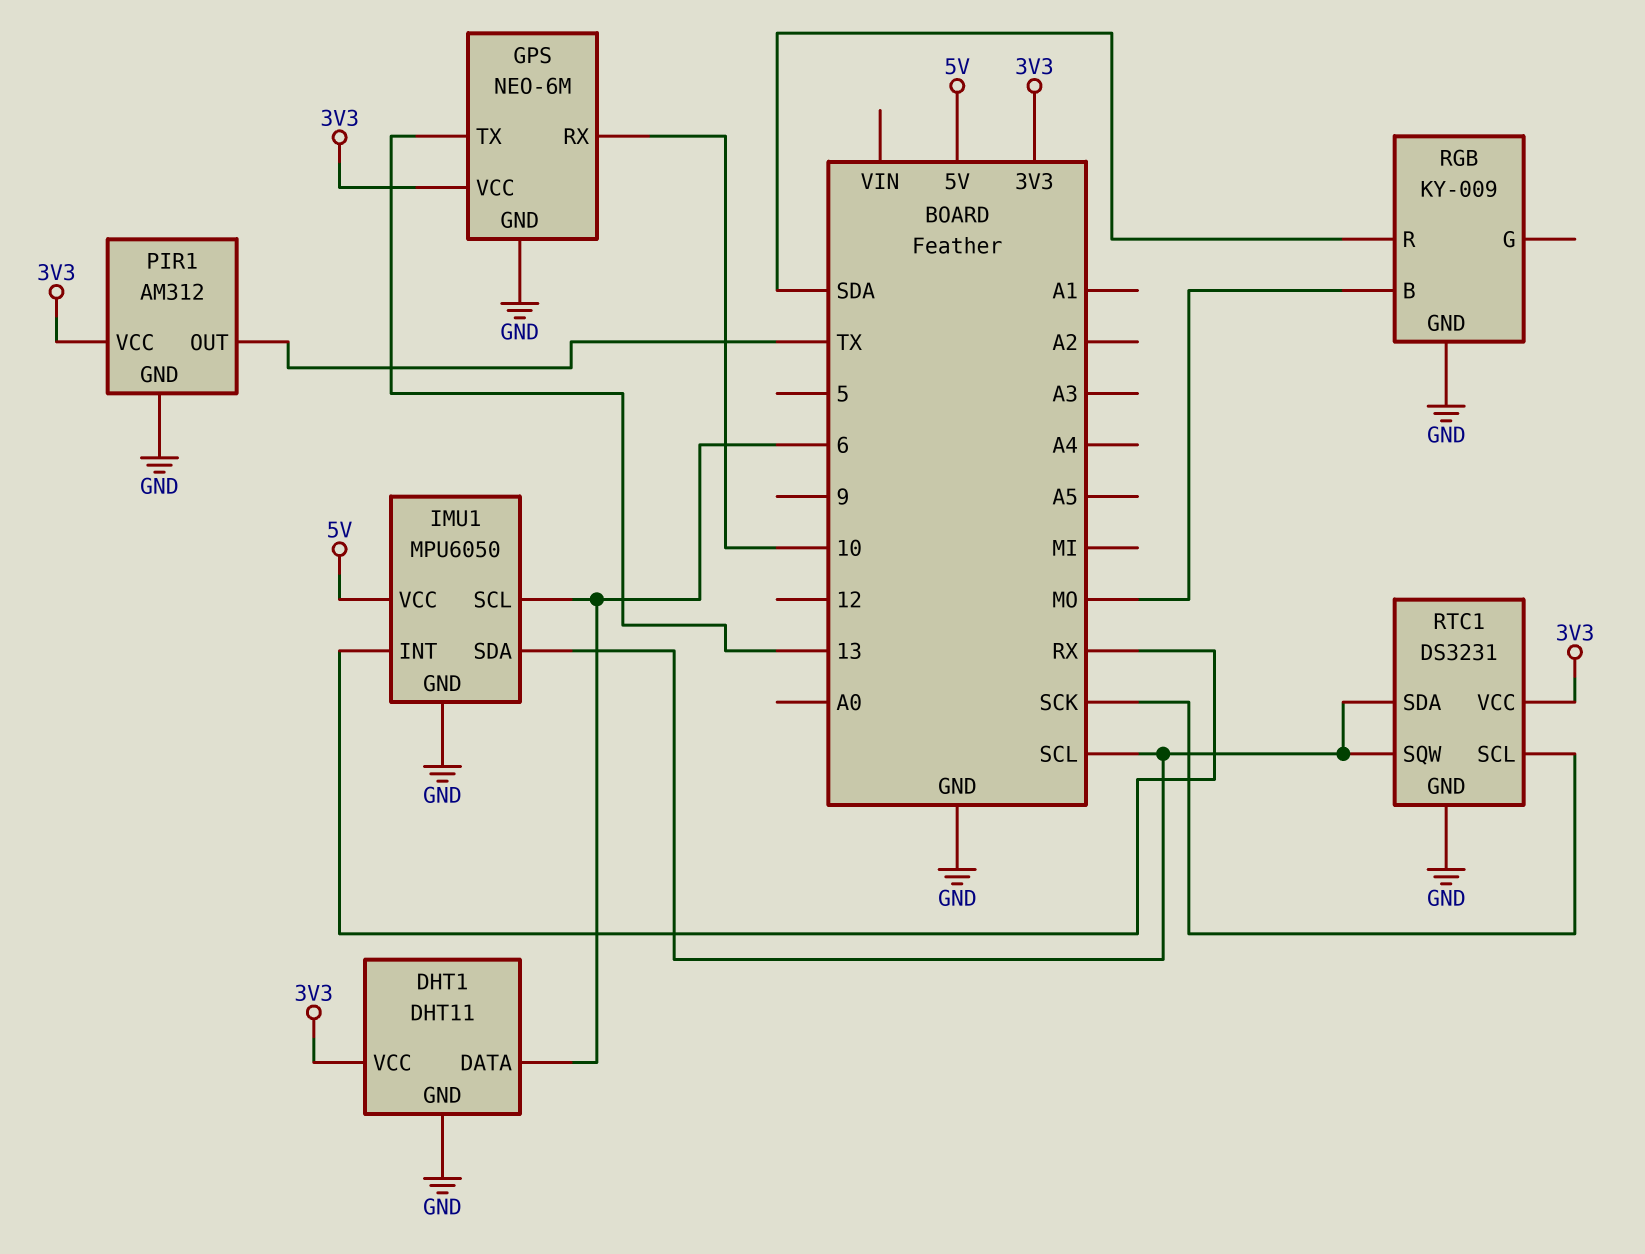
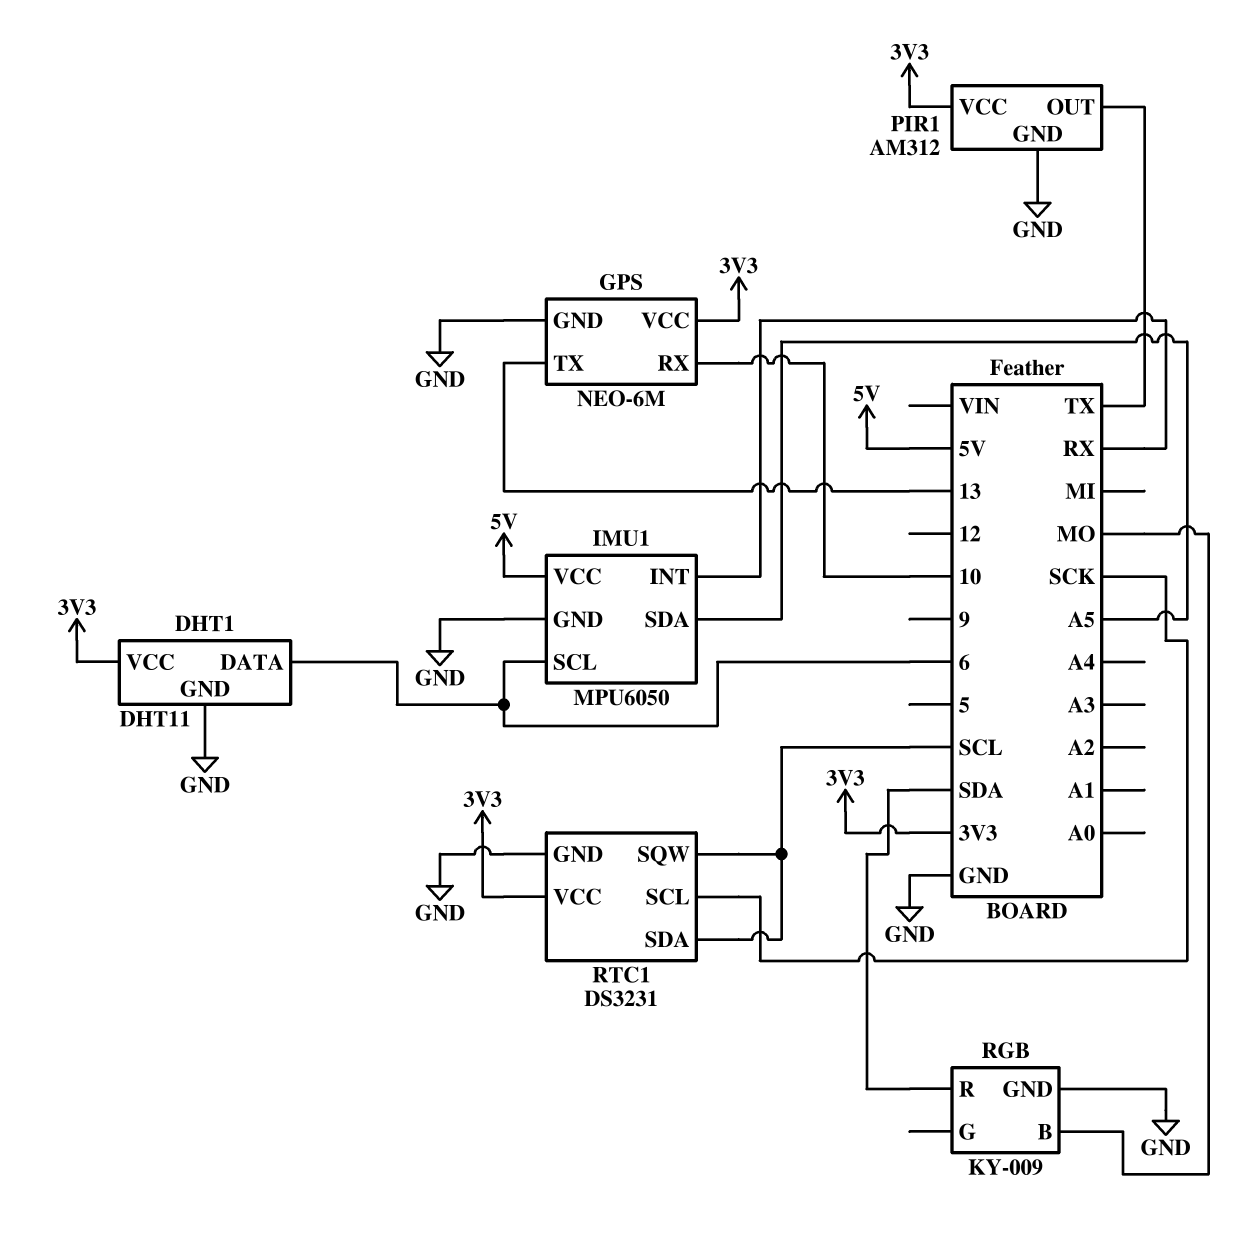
IMU1 pin SDA: SCL -> A5

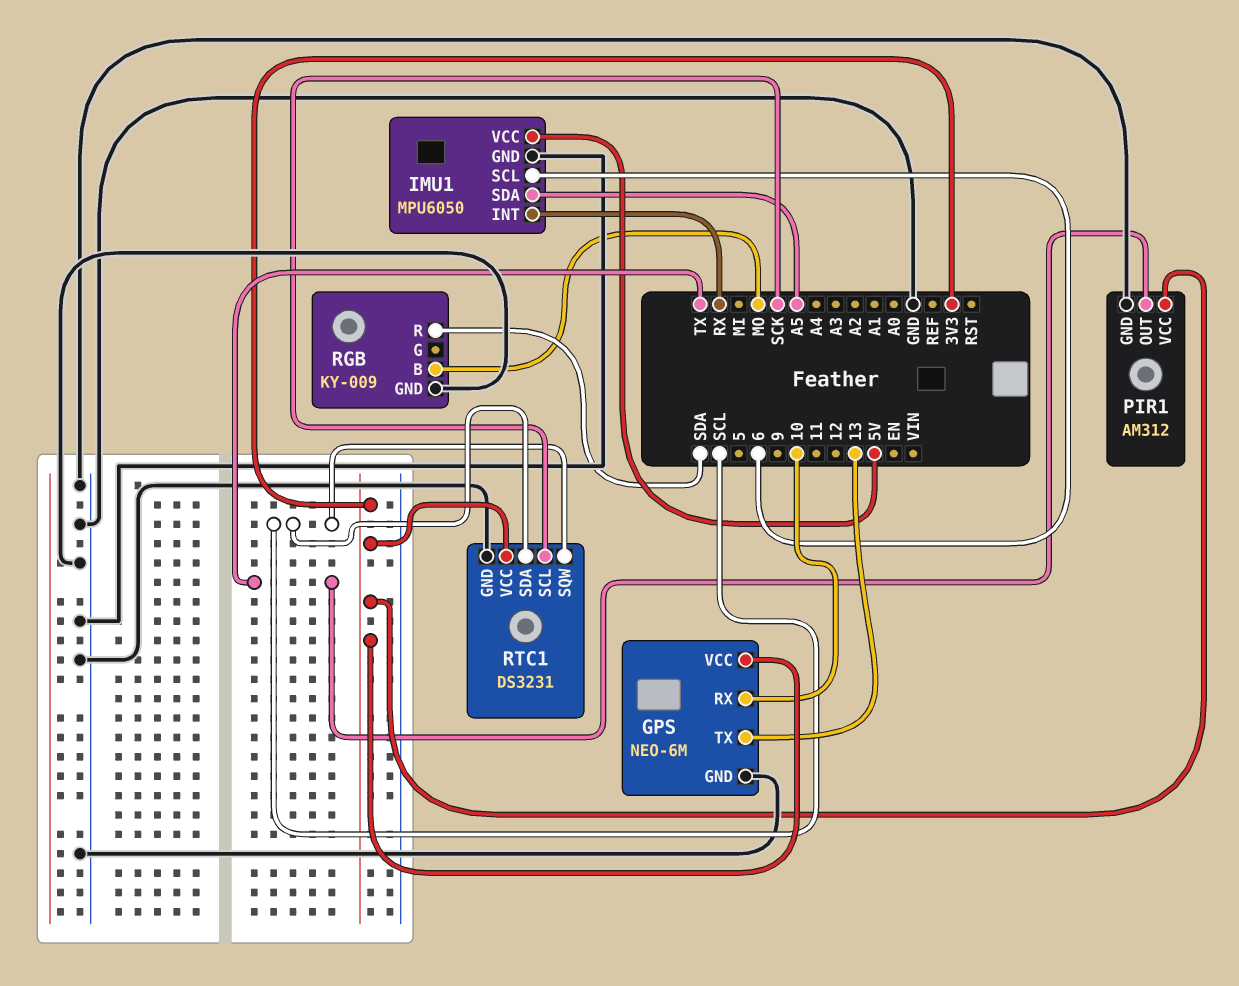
DHT1: DHT11 -> none
DHT1 pin DATA: 6 -> none
DHT1 pin GND: GND -> none
DHT1 pin VCC: 3V3 -> none

